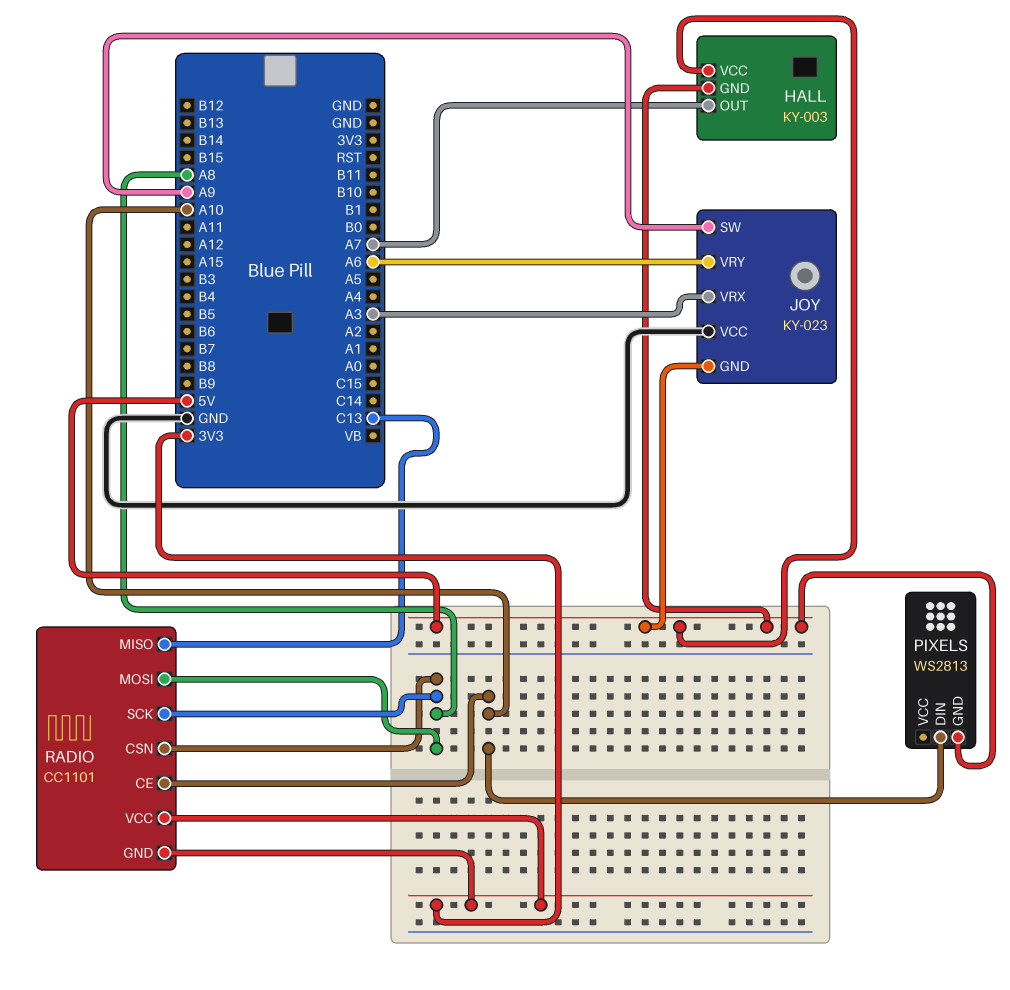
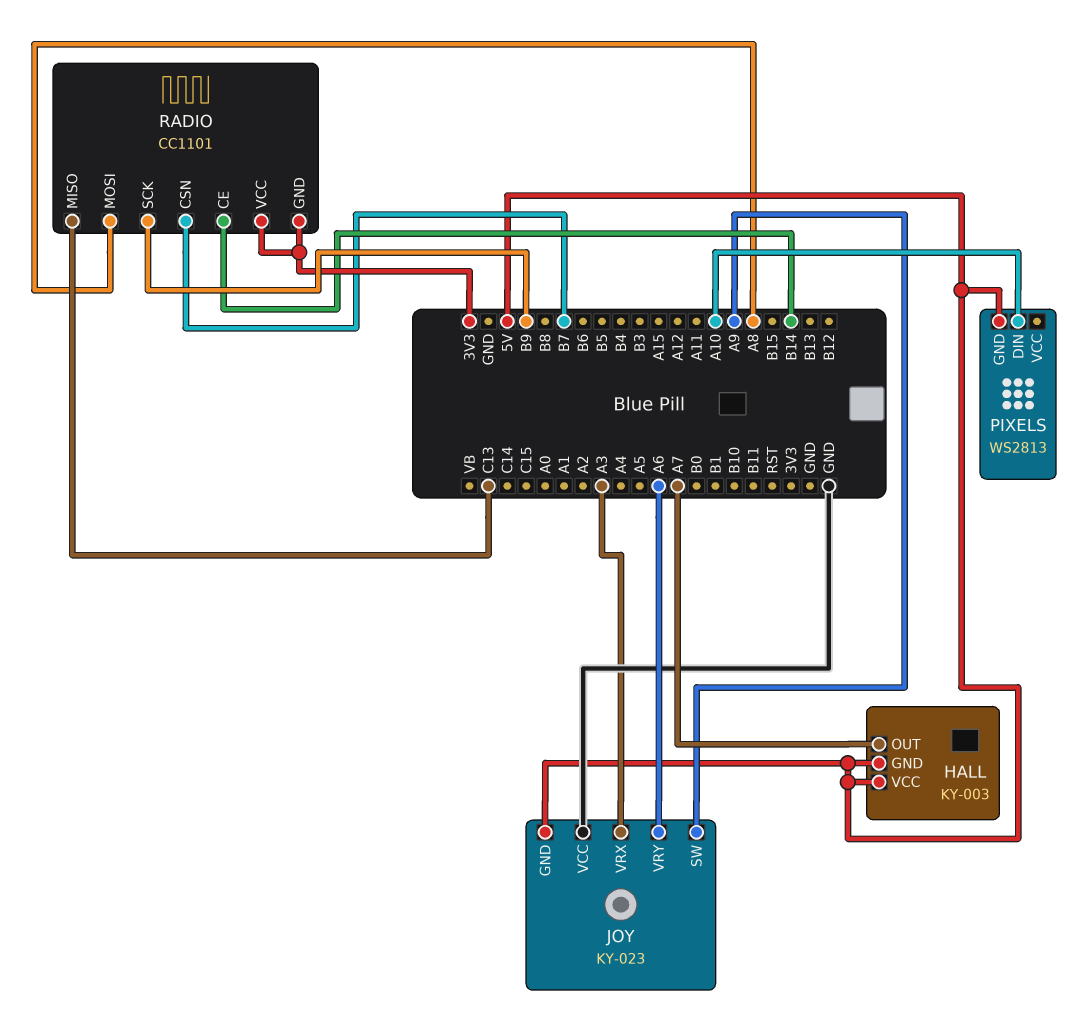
RADIO pin CE: A10 -> B14
RADIO pin CSN: A8 -> B7
RADIO pin SCK: A8 -> B9

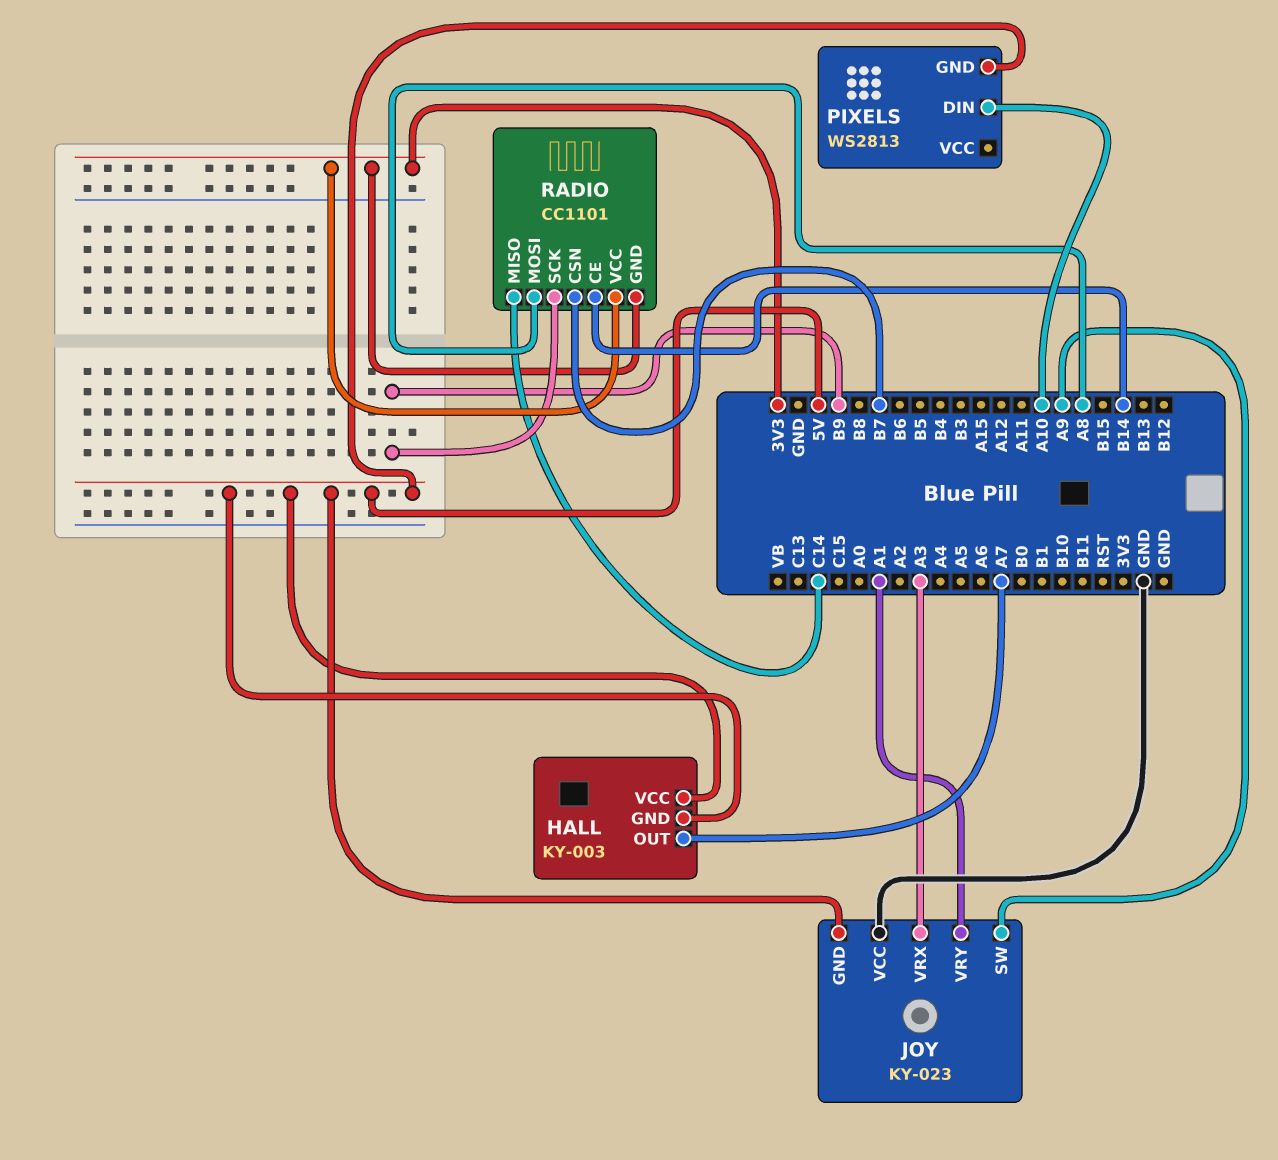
JOY pin VRY: A6 -> A1
RADIO pin MISO: C13 -> C14

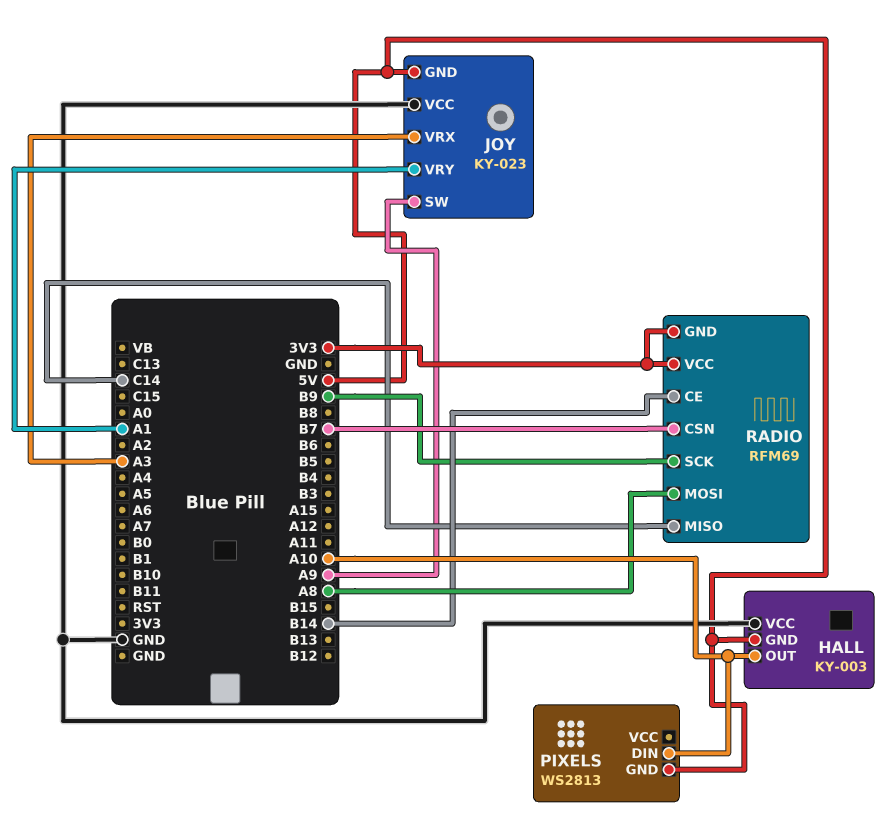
HALL pin OUT: A7 -> A10
HALL pin VCC: 5V -> GND
RADIO: CC1101 -> RFM69

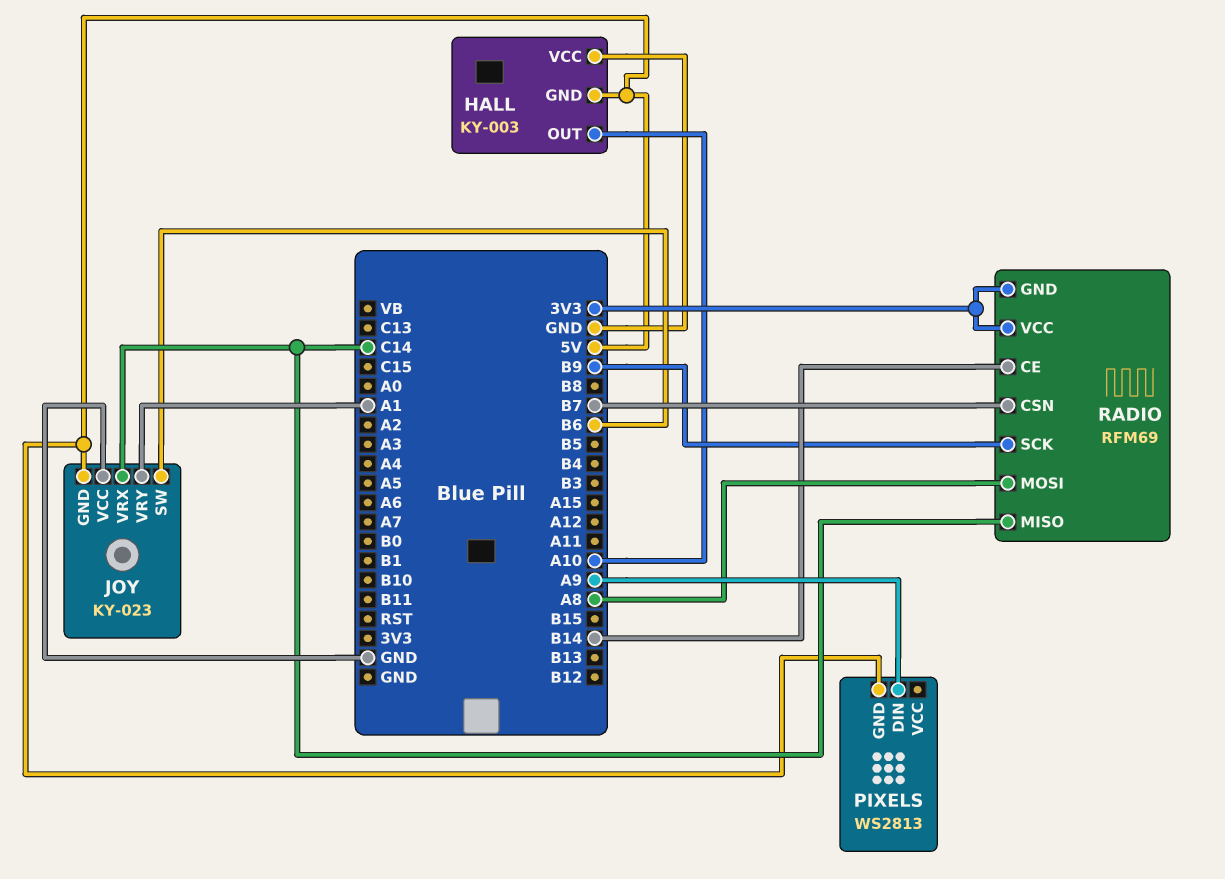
JOY pin SW: A9 -> B6
JOY pin VRX: A3 -> C14
PIXELS pin DIN: A10 -> A9

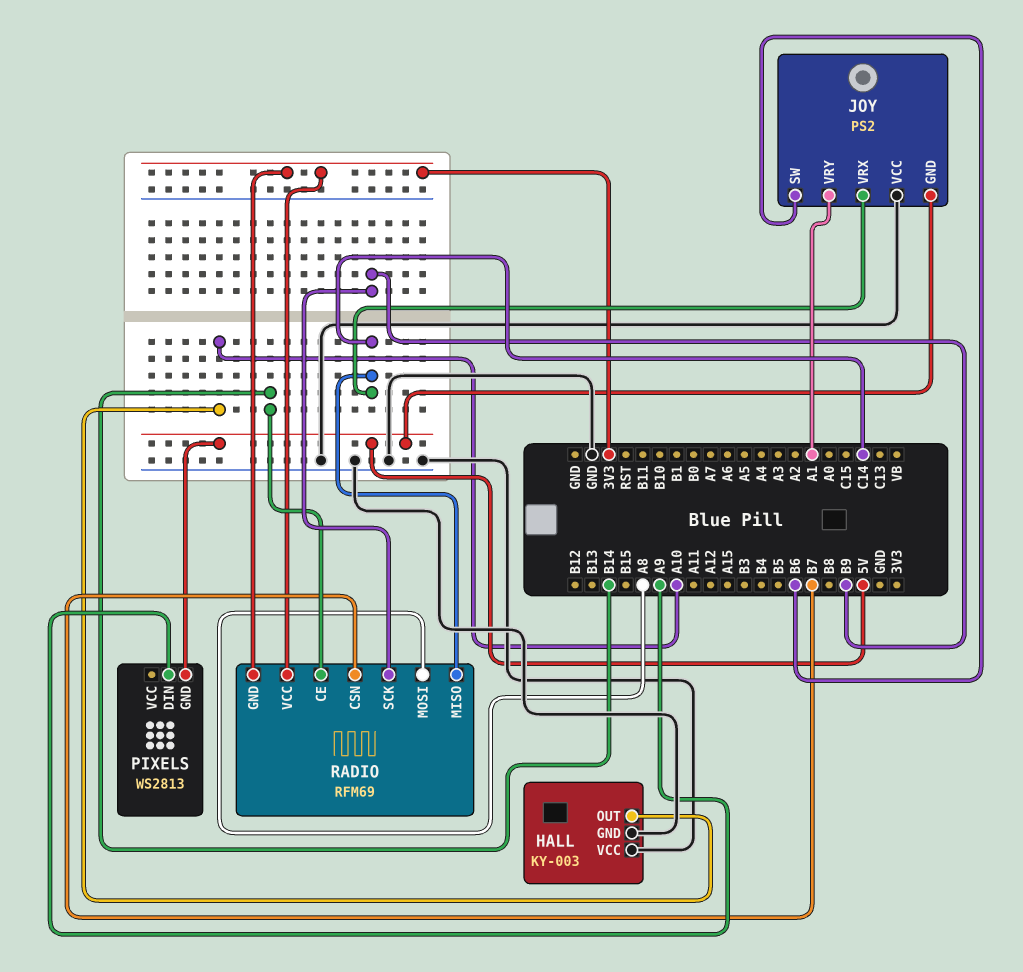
HALL pin GND: 5V -> GND
JOY: KY-023 -> PS2

